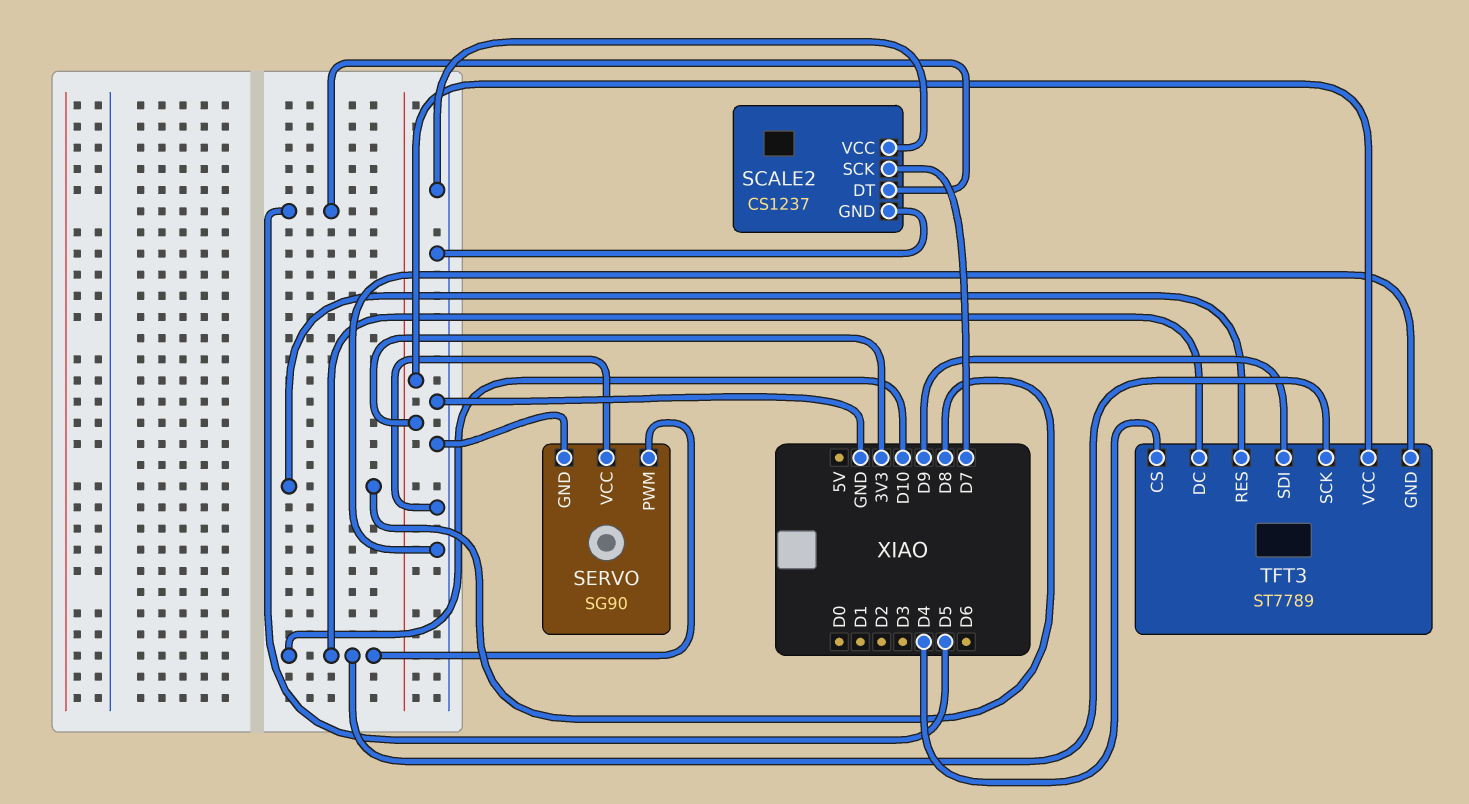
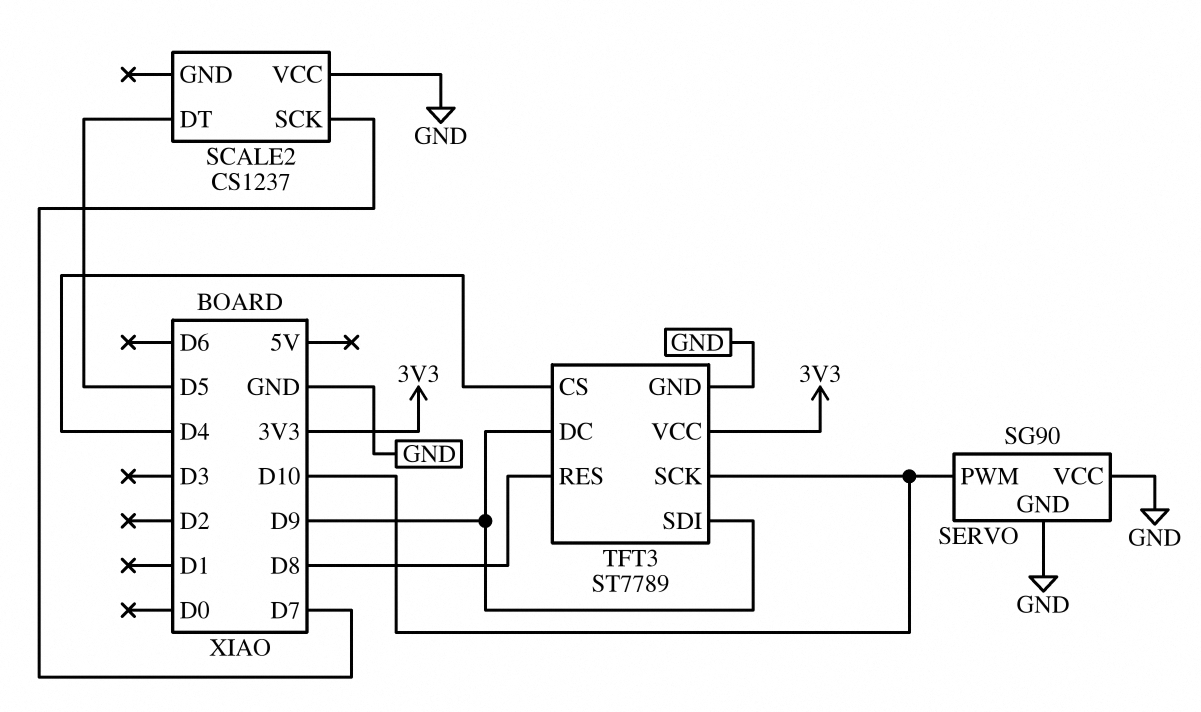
SCALE2 pin GND: GND -> none
TFT3 pin DC: D10 -> D9

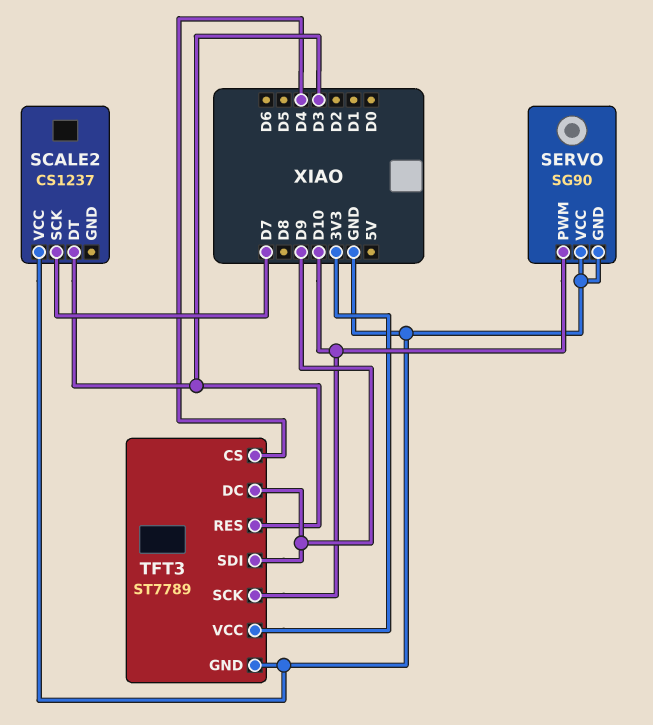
SCALE2 pin DT: D5 -> D3
TFT3 pin RES: D8 -> D3

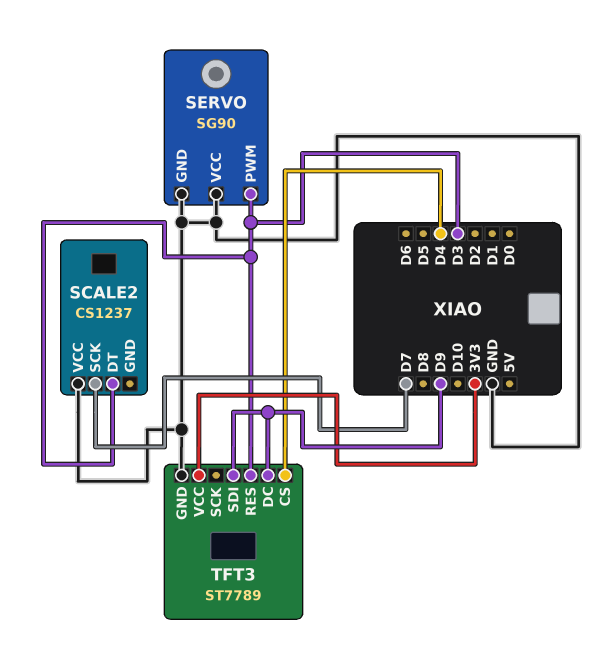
SERVO pin PWM: D10 -> D3
TFT3 pin SCK: D10 -> none

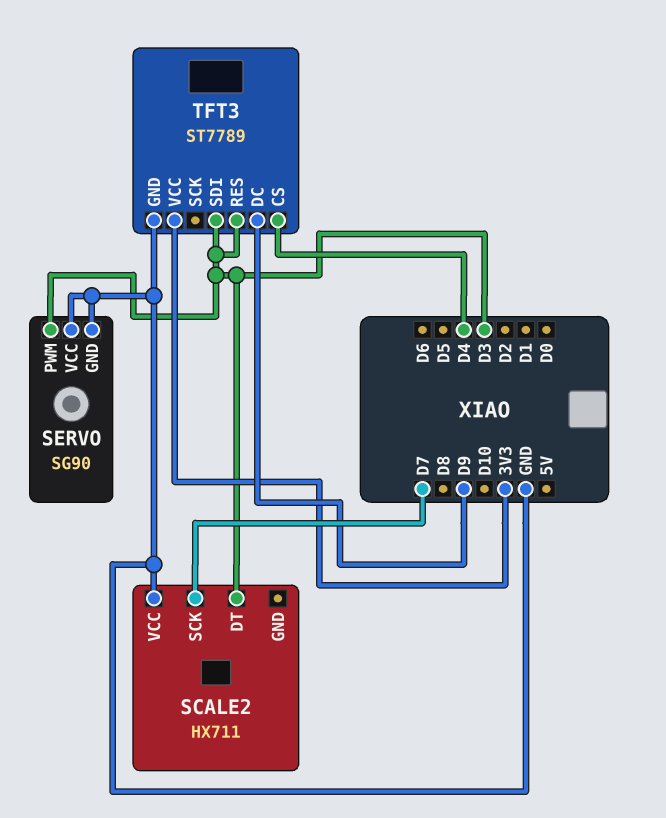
SCALE2: CS1237 -> HX711
TFT3 pin SDI: D9 -> D3

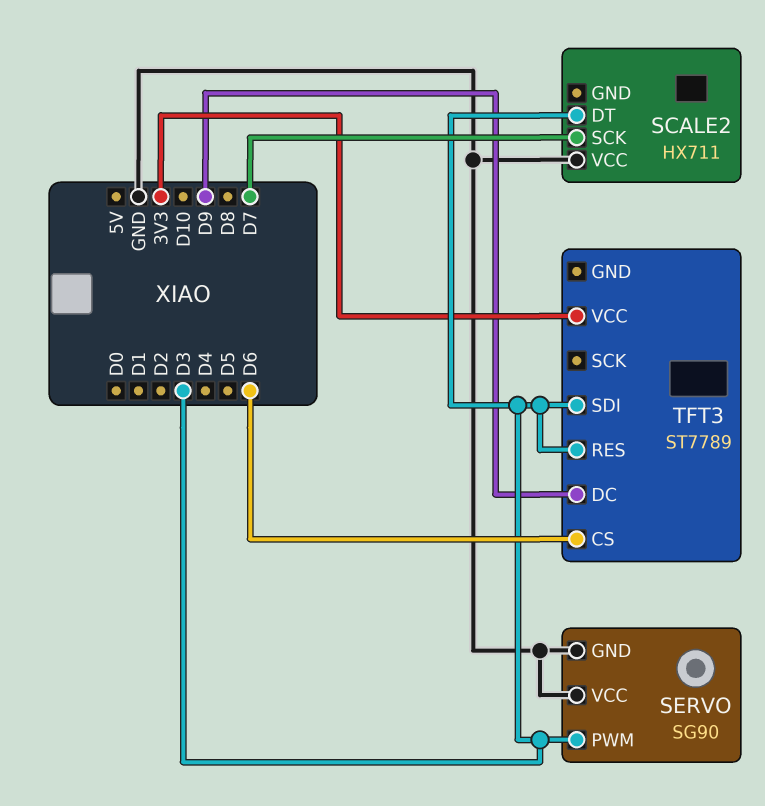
TFT3 pin CS: D4 -> D6
TFT3 pin GND: GND -> none

